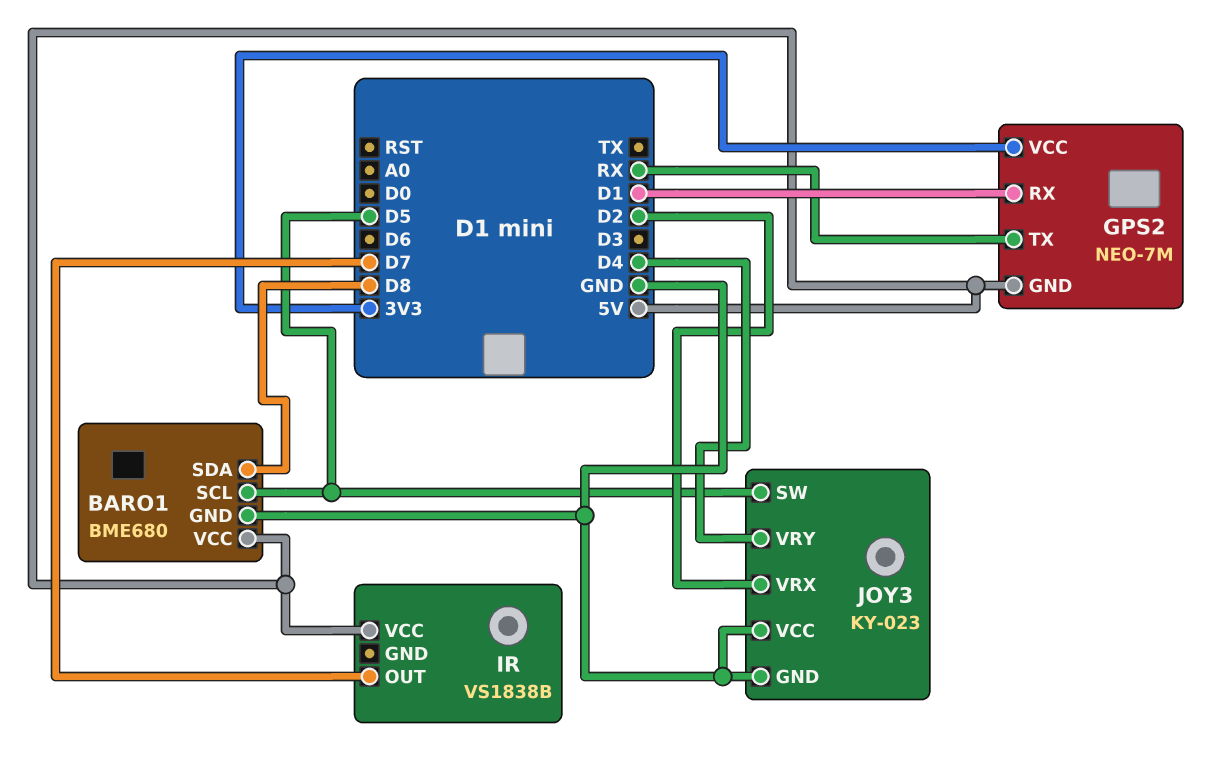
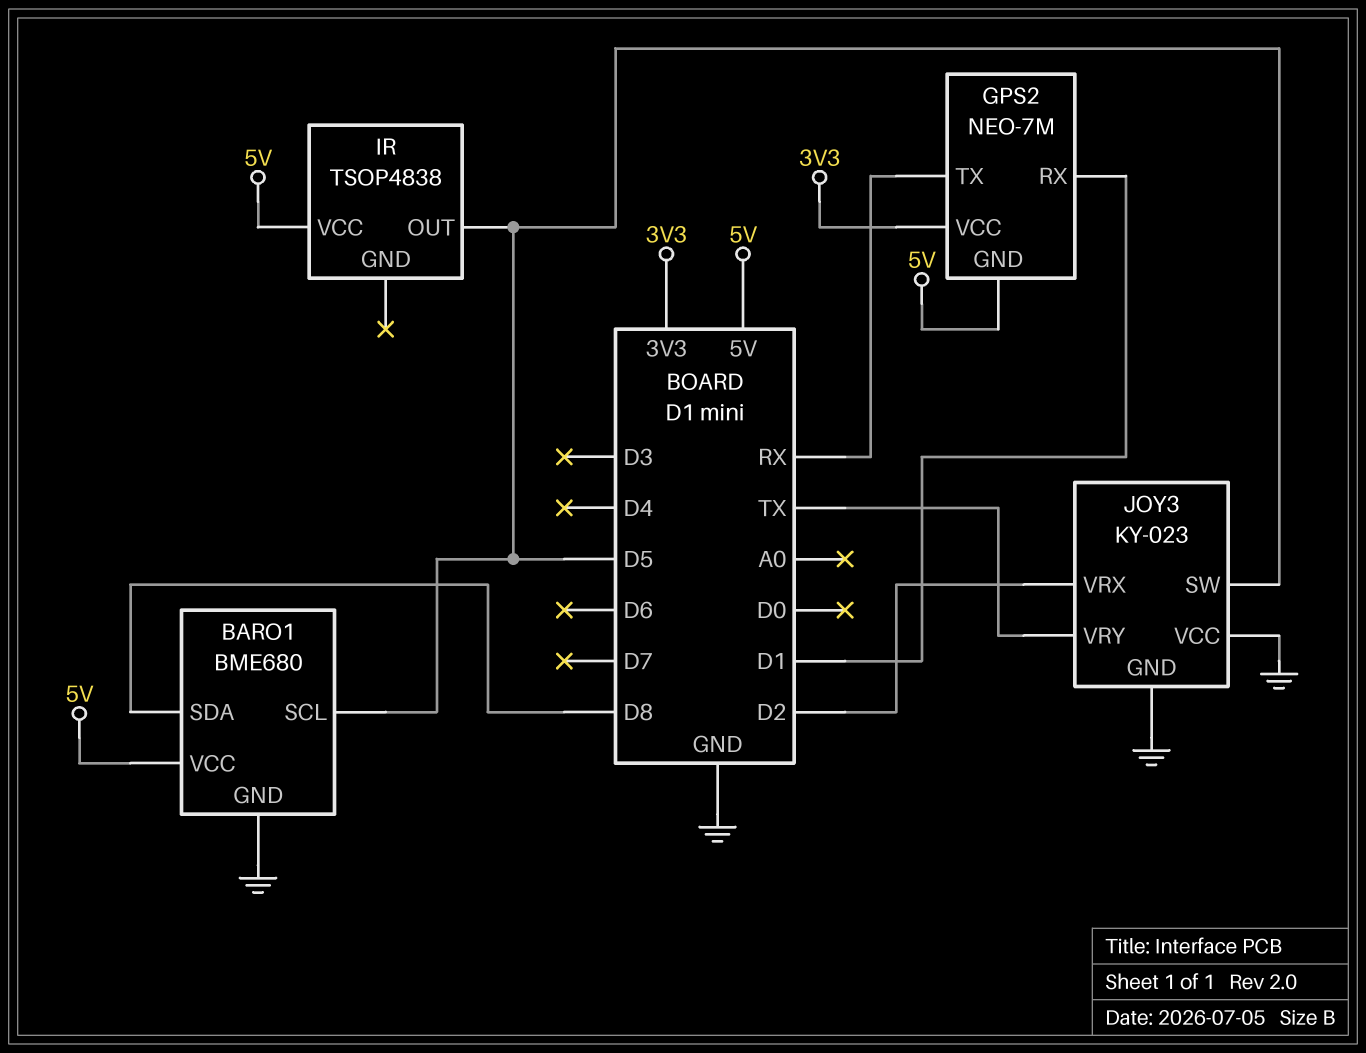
IR: VS1838B -> TSOP4838
IR pin OUT: D7 -> D5
JOY3 pin VRY: D4 -> TX

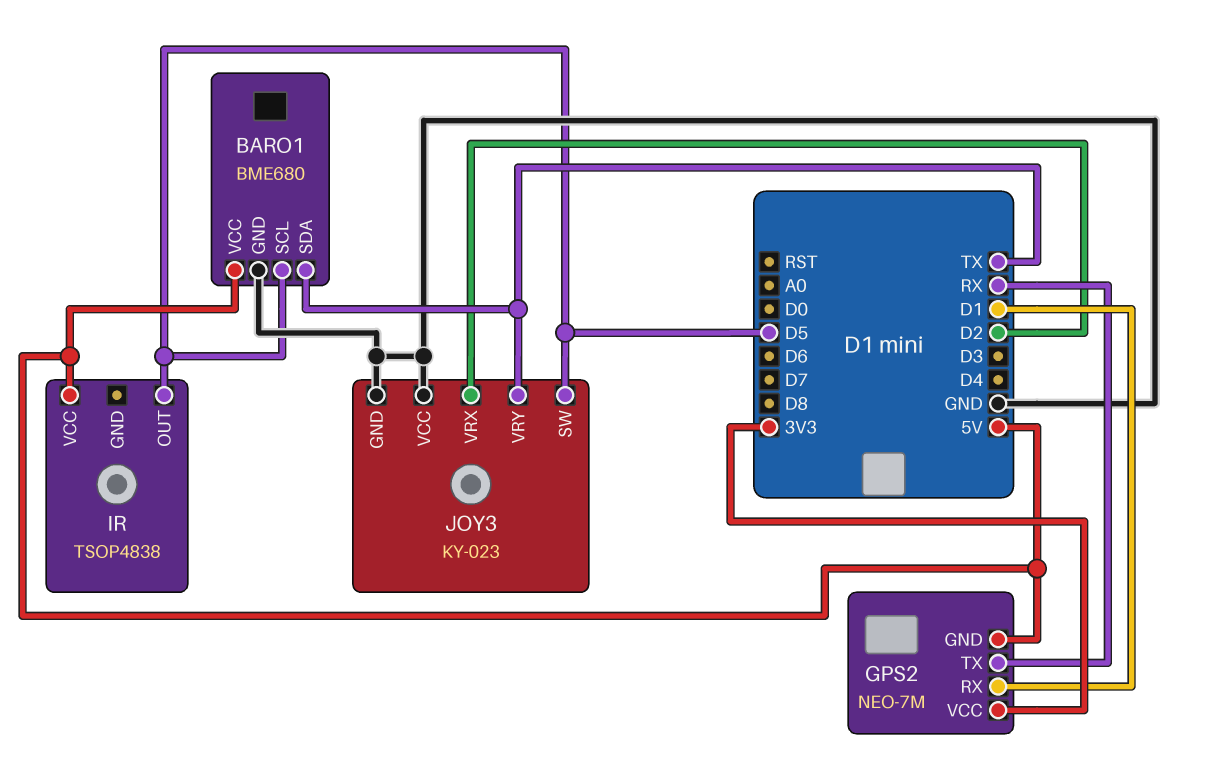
BARO1 pin SDA: D8 -> TX

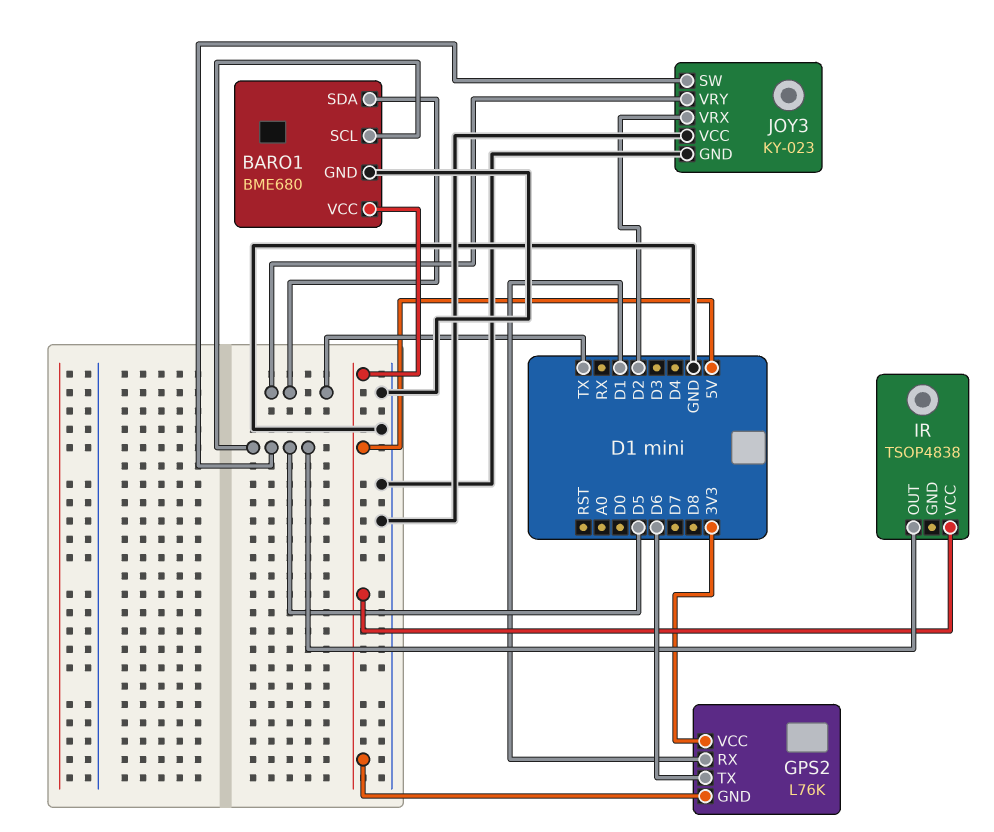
GPS2: NEO-7M -> L76K
GPS2 pin TX: RX -> D6

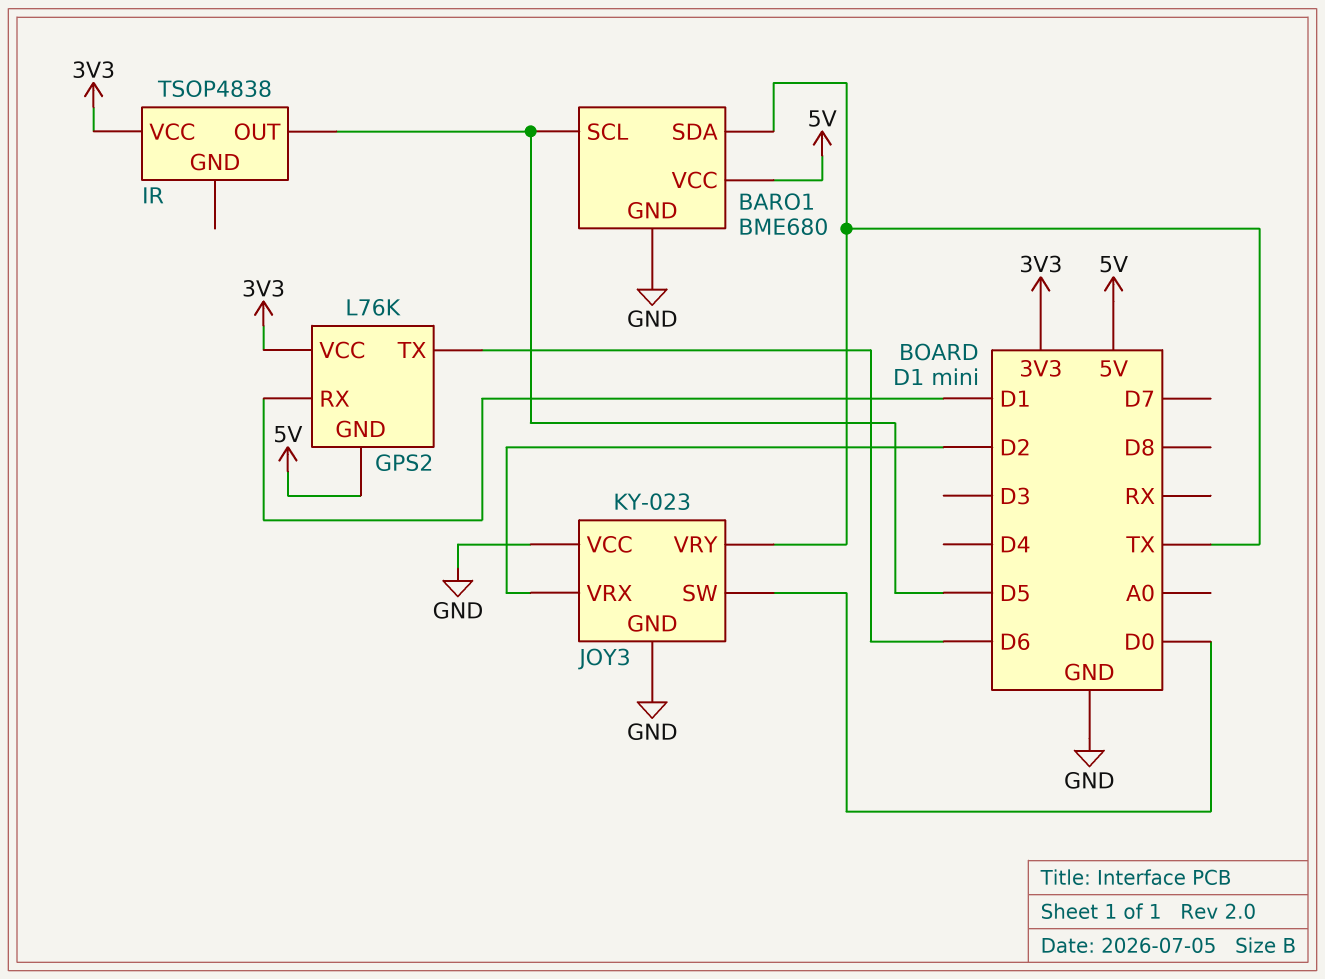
IR pin VCC: 5V -> 3V3
JOY3 pin SW: D5 -> D0

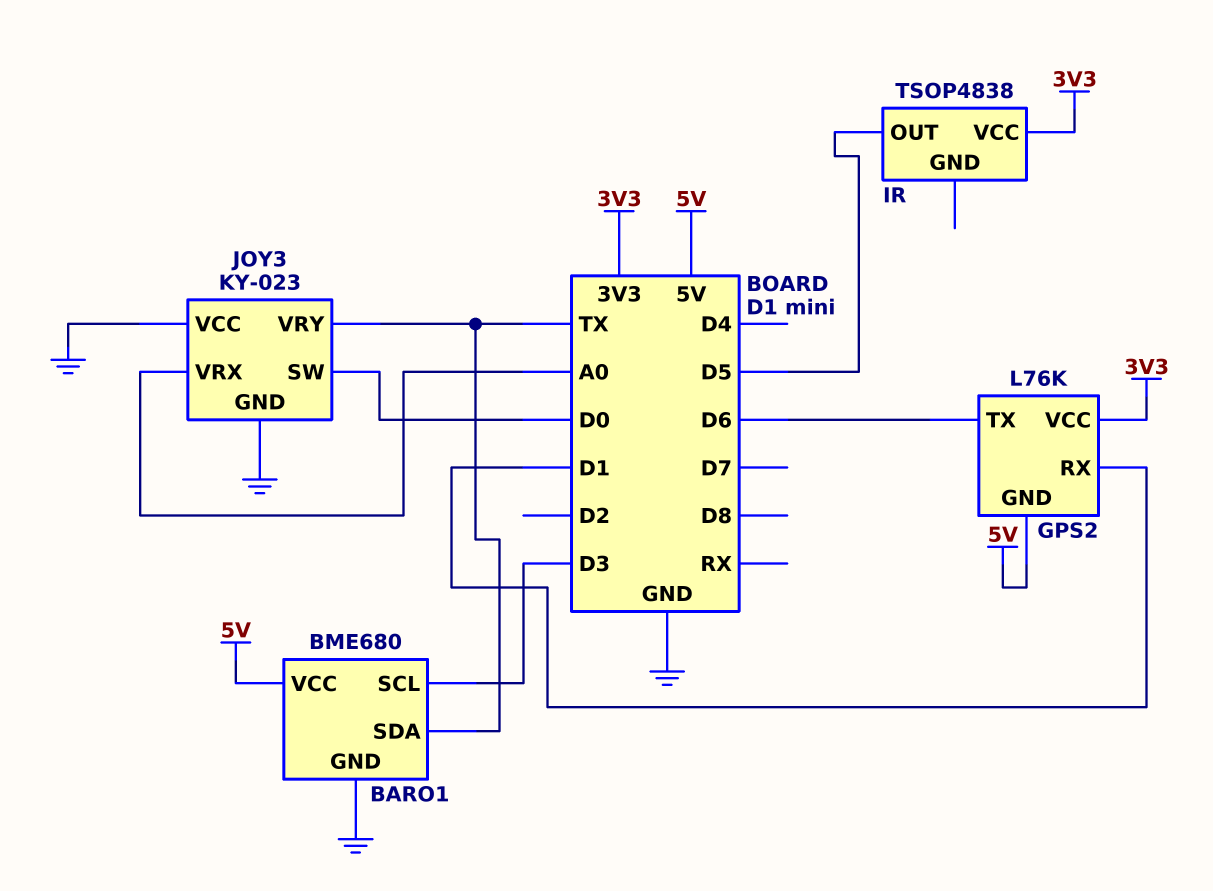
BARO1 pin SCL: D5 -> D3
JOY3 pin VRX: D2 -> A0

